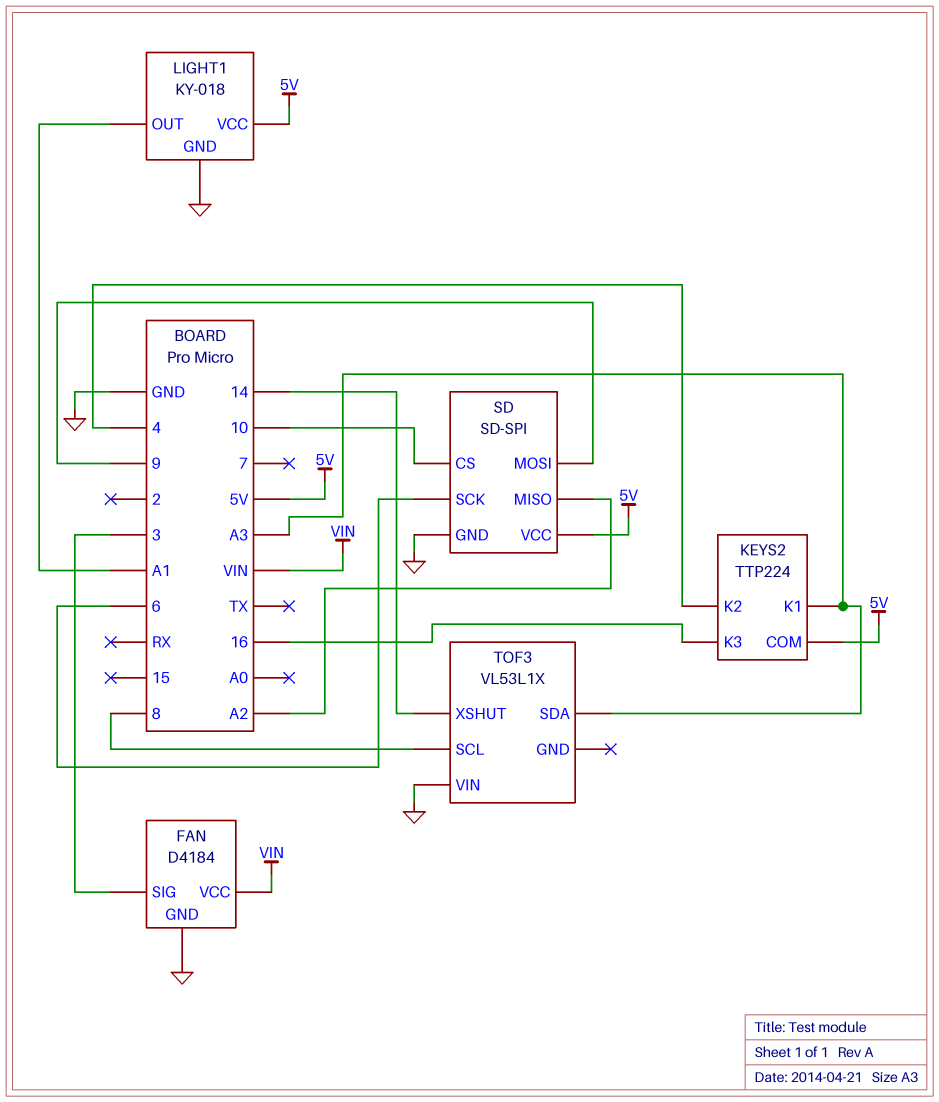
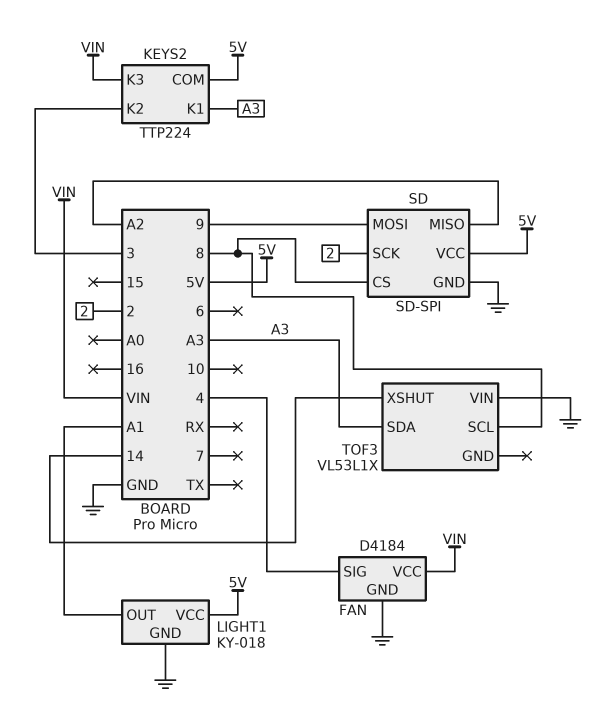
FAN pin SIG: 3 -> 4
KEYS2 pin K2: 4 -> 3
KEYS2 pin K3: 16 -> VIN
SD pin CS: 10 -> 8
SD pin SCK: 6 -> 2

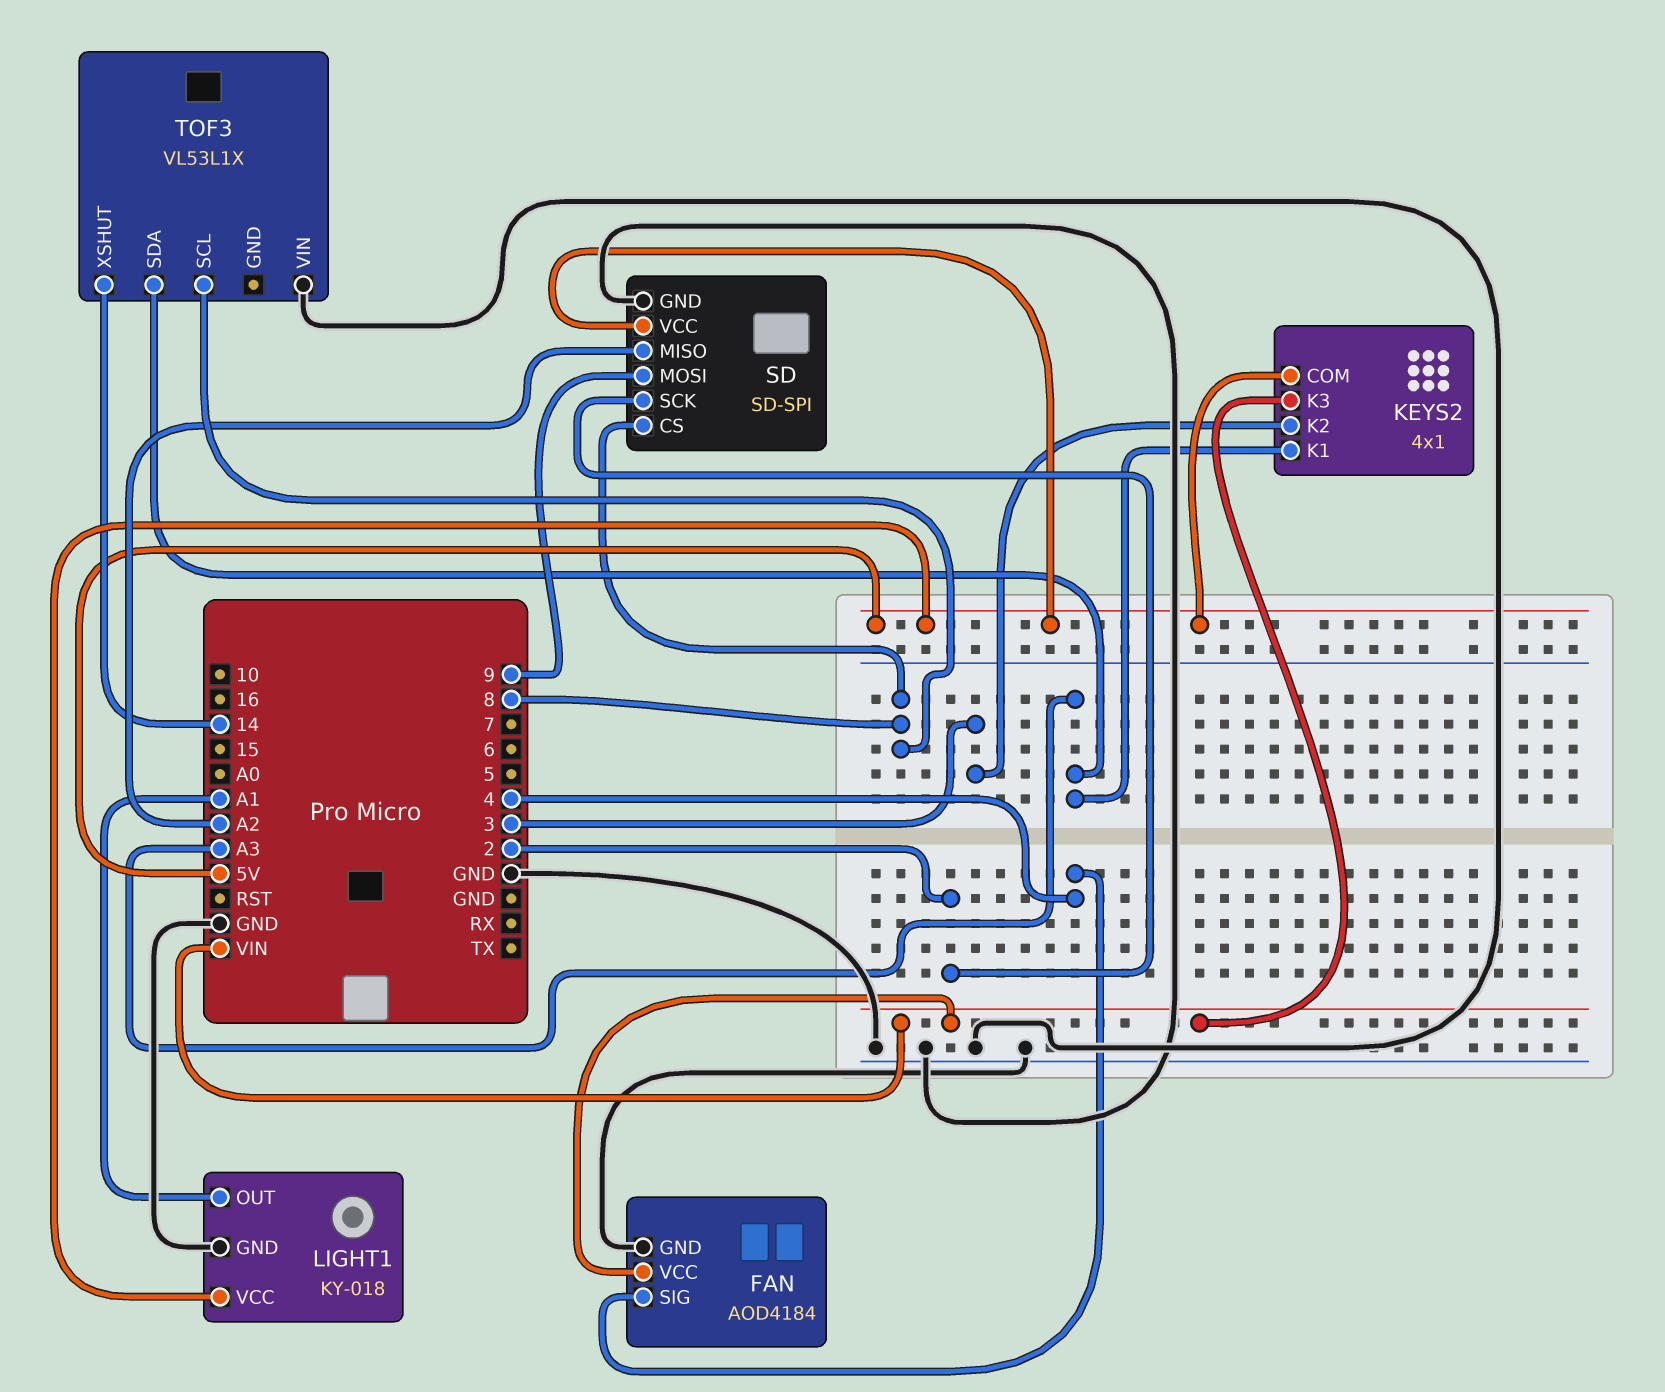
FAN: D4184 -> AOD4184
KEYS2: TTP224 -> 4x1

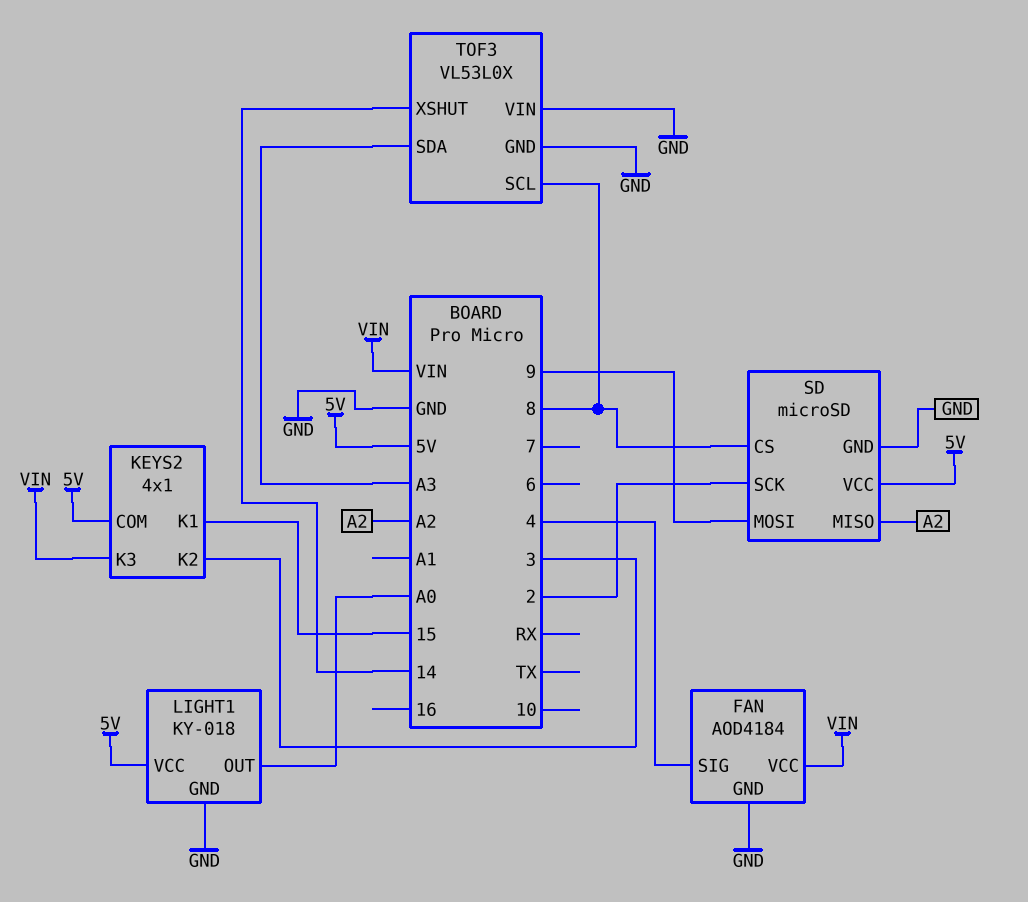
KEYS2 pin K1: A3 -> 15
LIGHT1 pin OUT: A1 -> A0
SD: SD-SPI -> microSD
TOF3: VL53L1X -> VL53L0X
TOF3 pin GND: none -> GND

